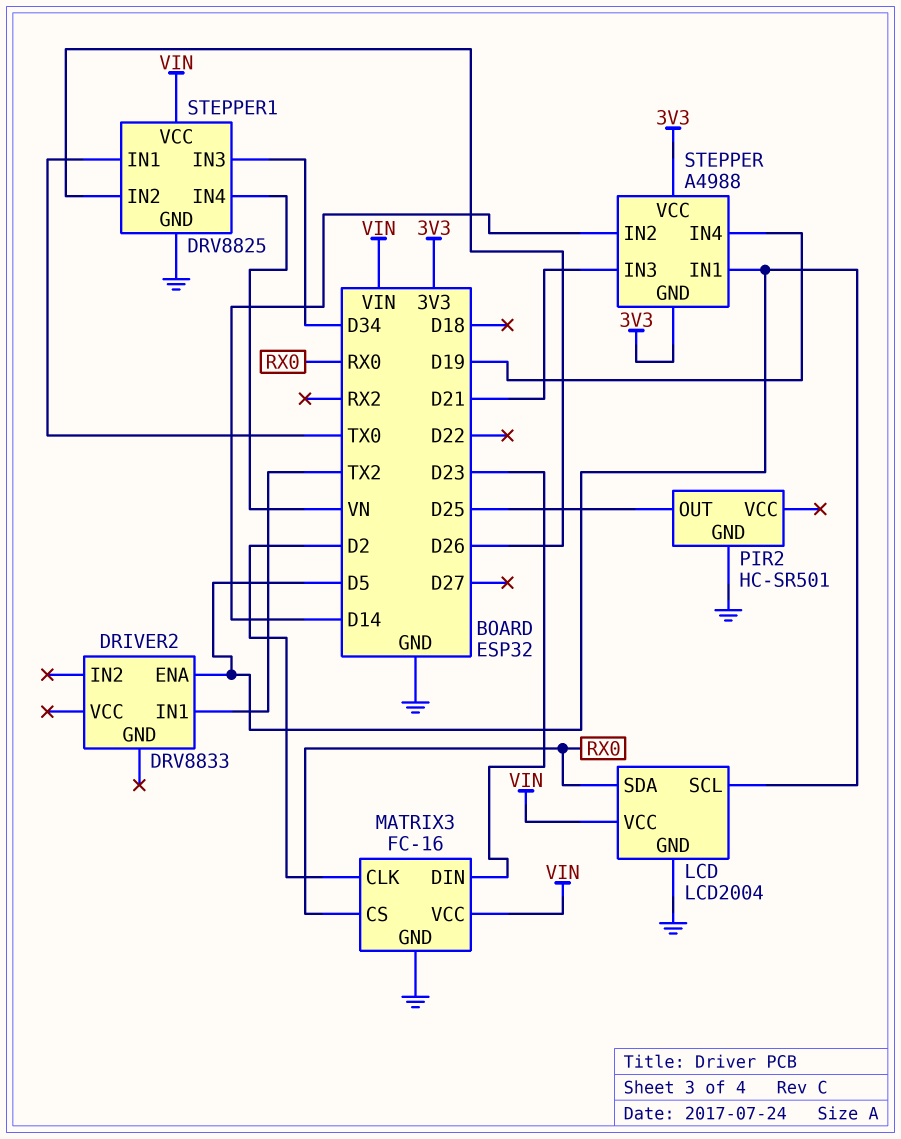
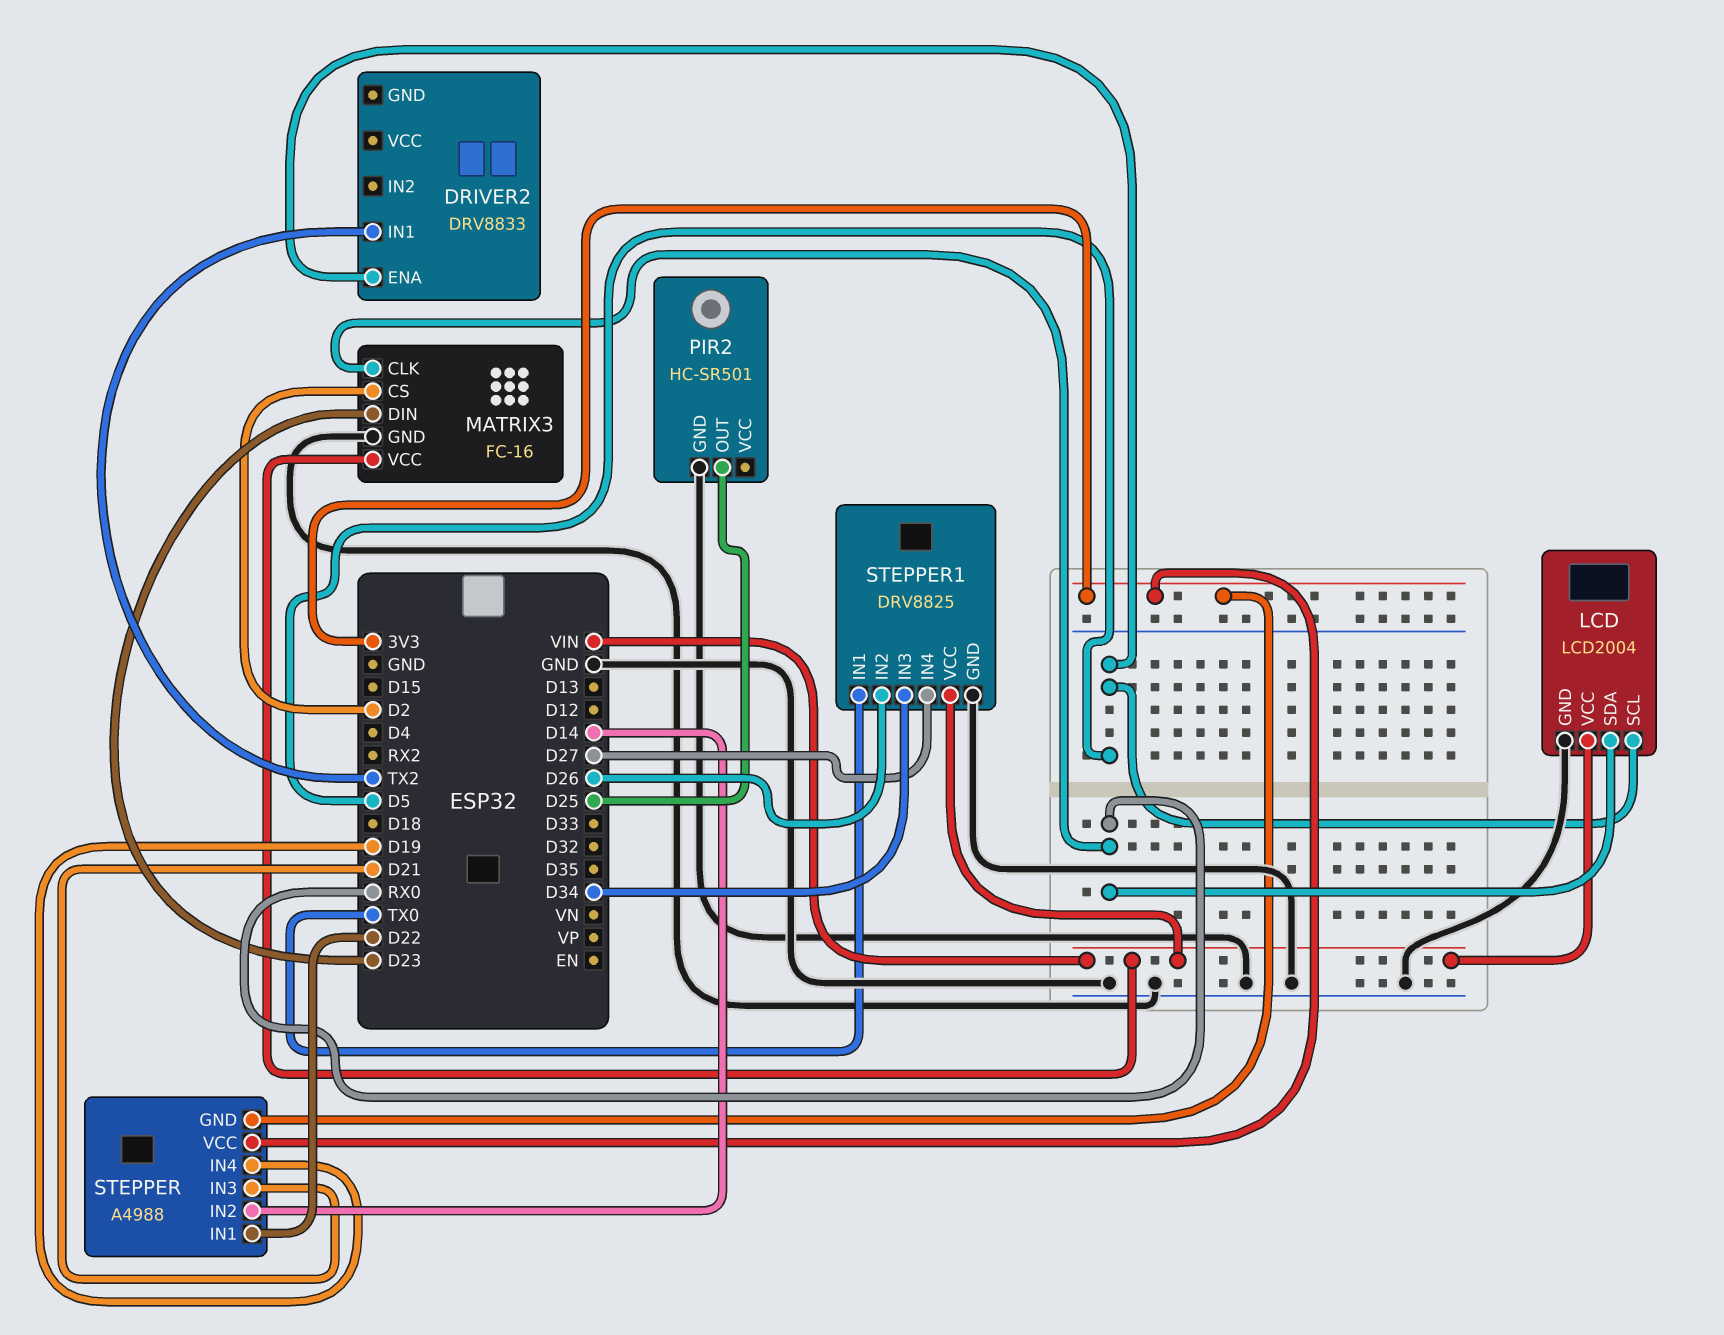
MATRIX3 pin CLK: D2 -> RX0
MATRIX3 pin CS: RX0 -> D2
STEPPER pin IN1: D5 -> D22
STEPPER1 pin IN4: VN -> D27

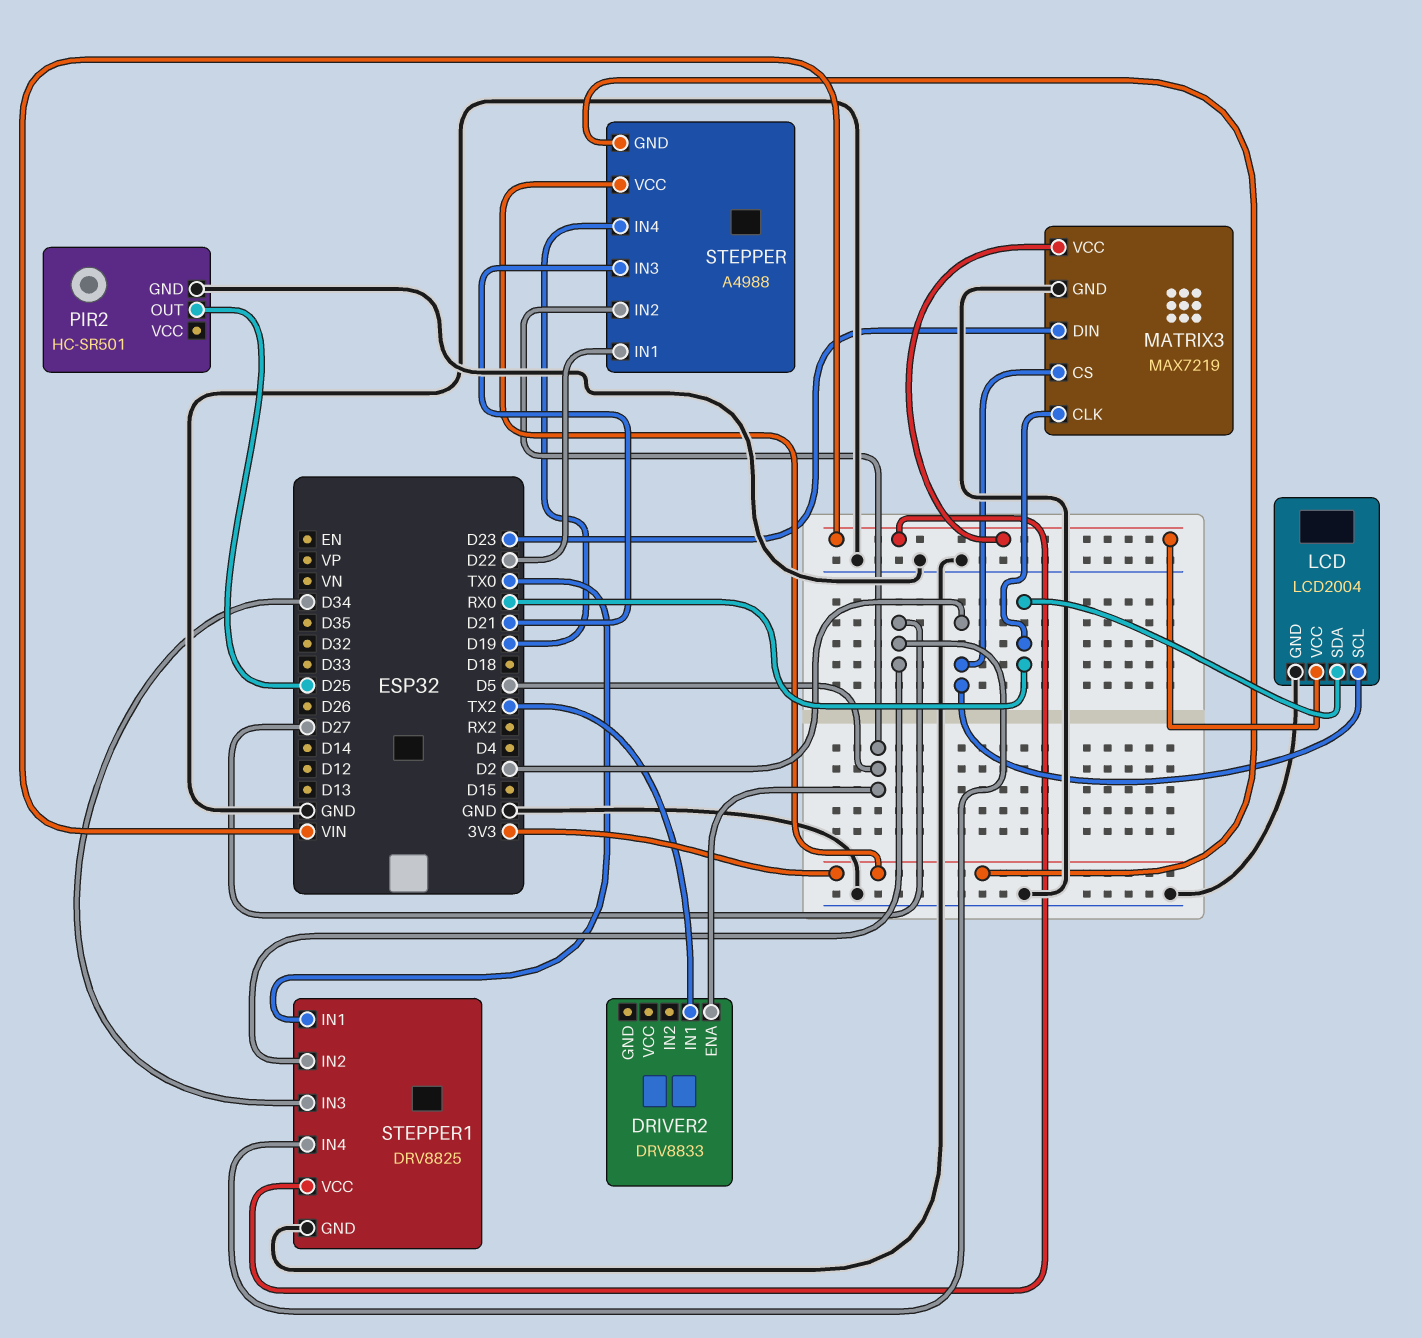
LCD pin SCL: D5 -> D2
MATRIX3: FC-16 -> MAX7219
STEPPER pin IN2: D14 -> D5
STEPPER1 pin IN2: D26 -> D27

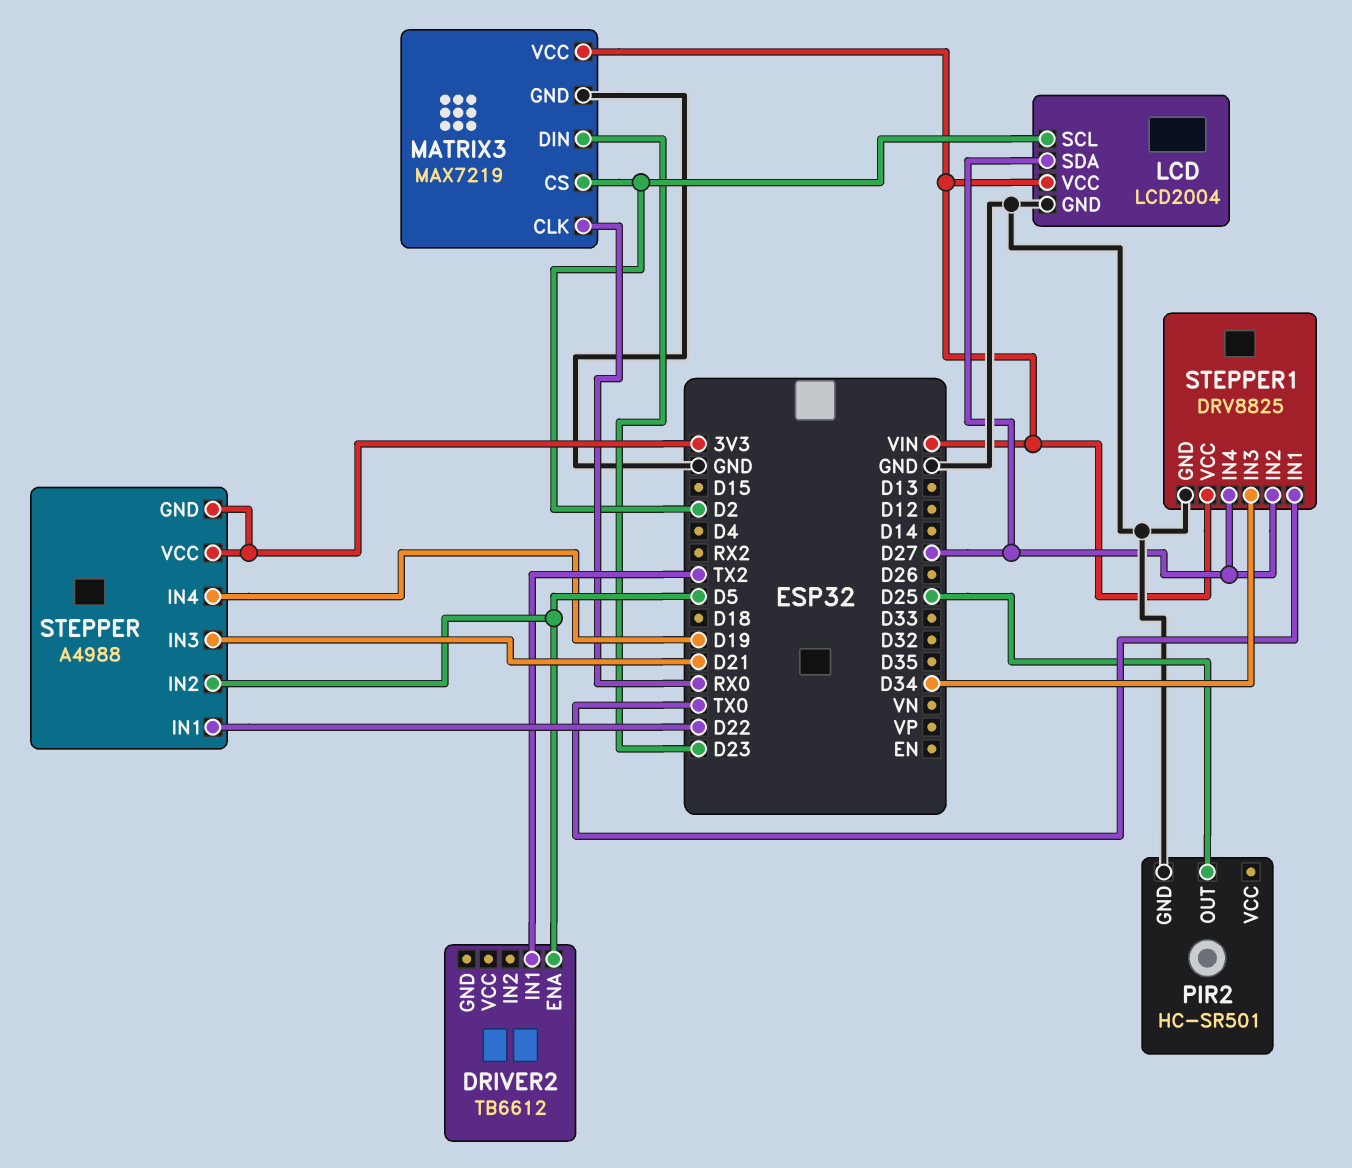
DRIVER2: DRV8833 -> TB6612
LCD pin SDA: RX0 -> D27

